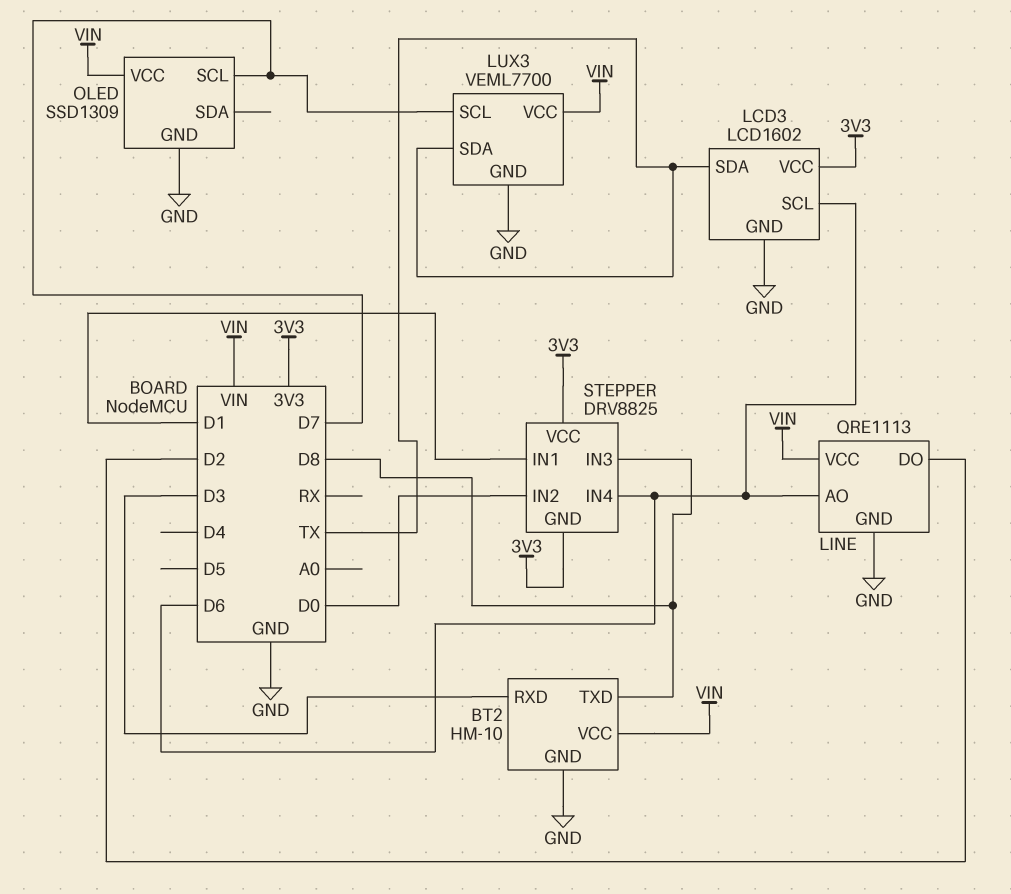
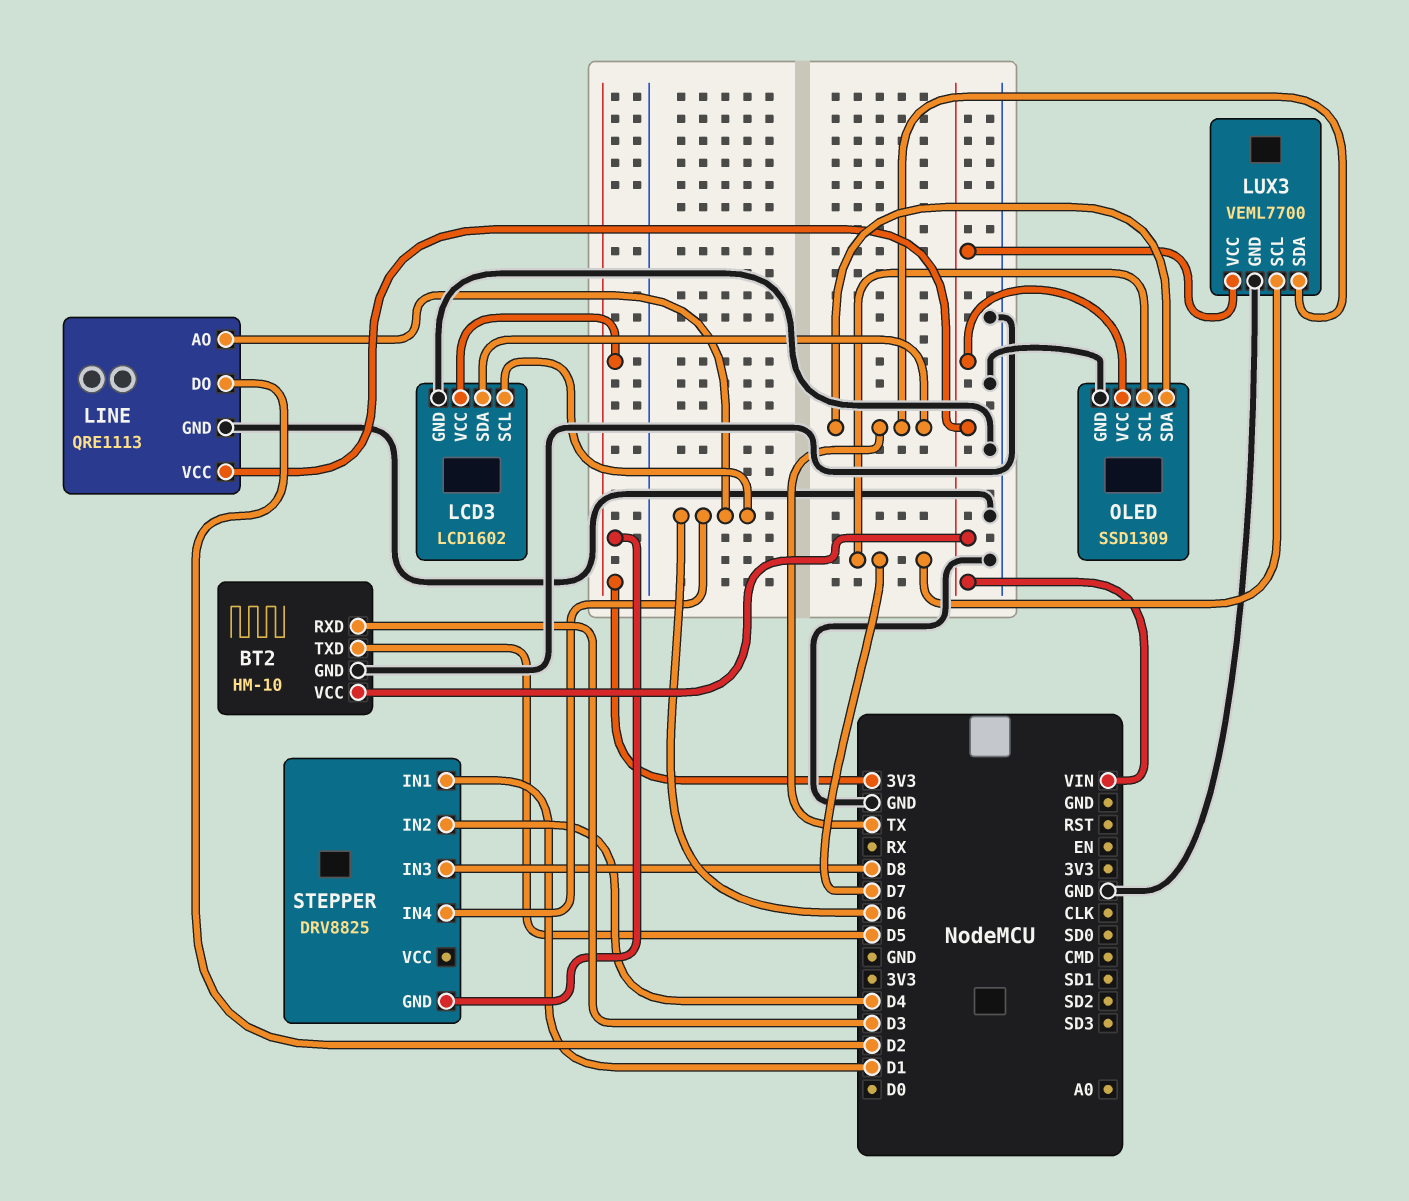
BT2 pin TXD: D8 -> D5
OLED pin SDA: none -> TX
STEPPER pin IN2: D0 -> D4
STEPPER pin VCC: 3V3 -> none

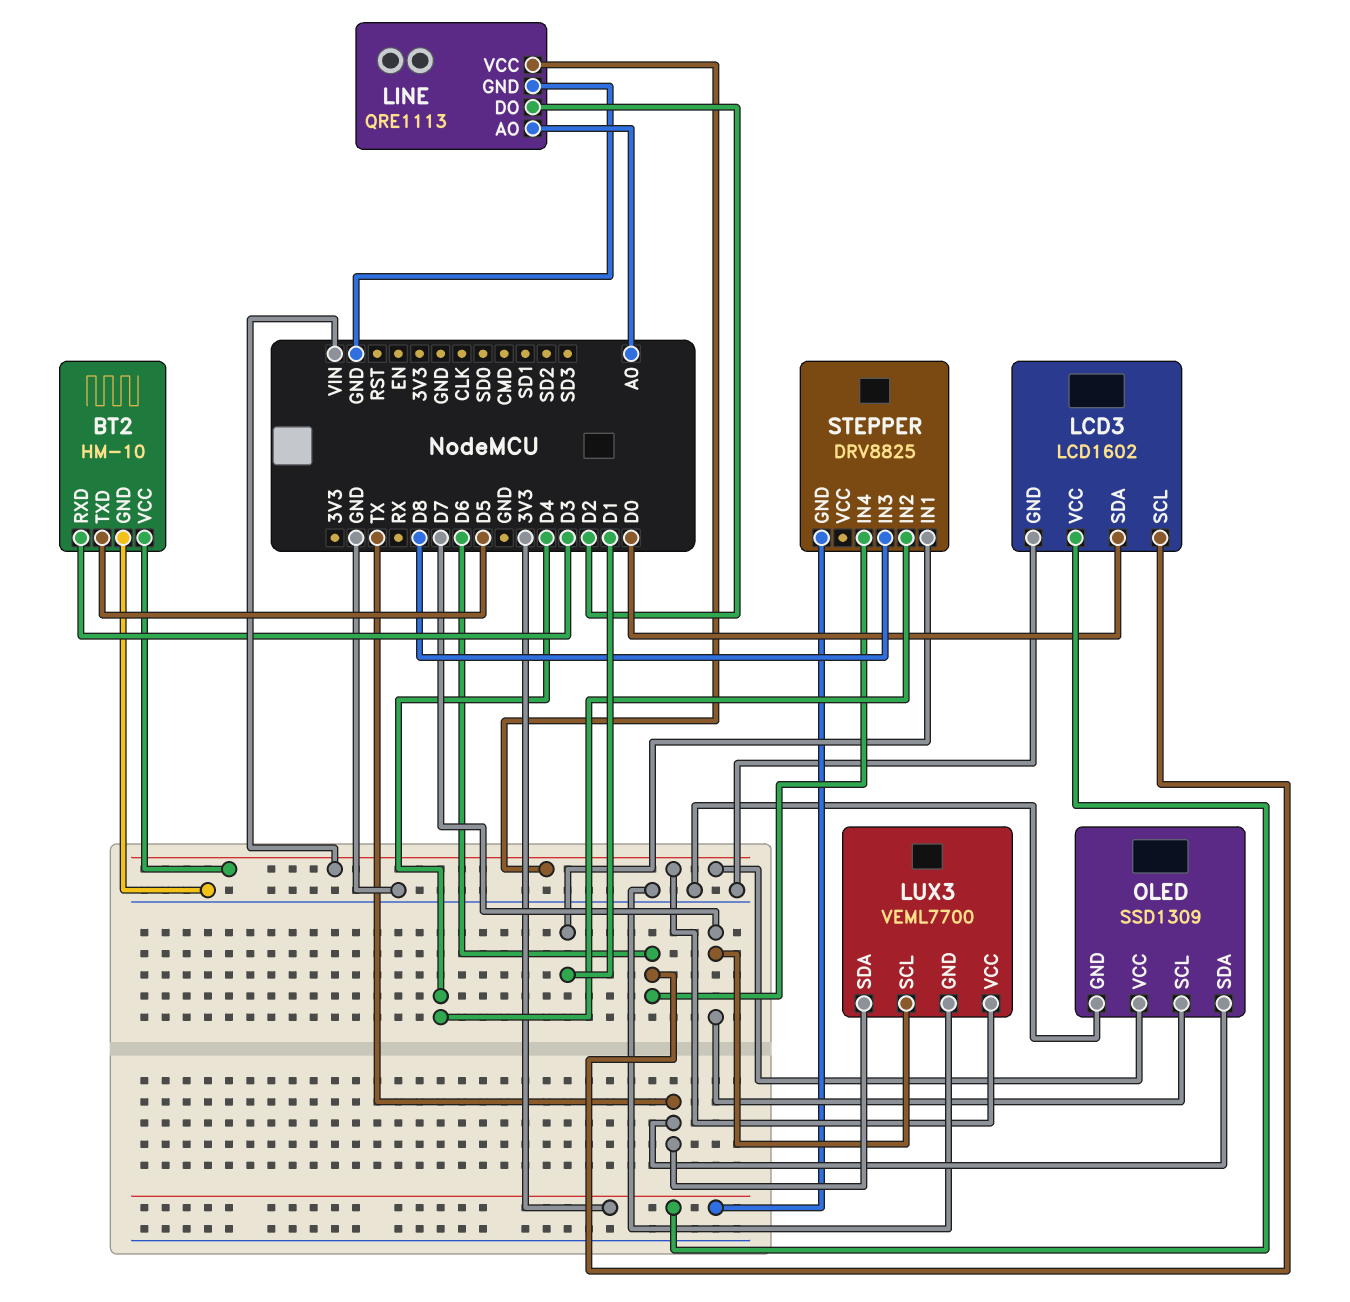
LCD3 pin SDA: TX -> D0
LINE pin AO: D6 -> A0

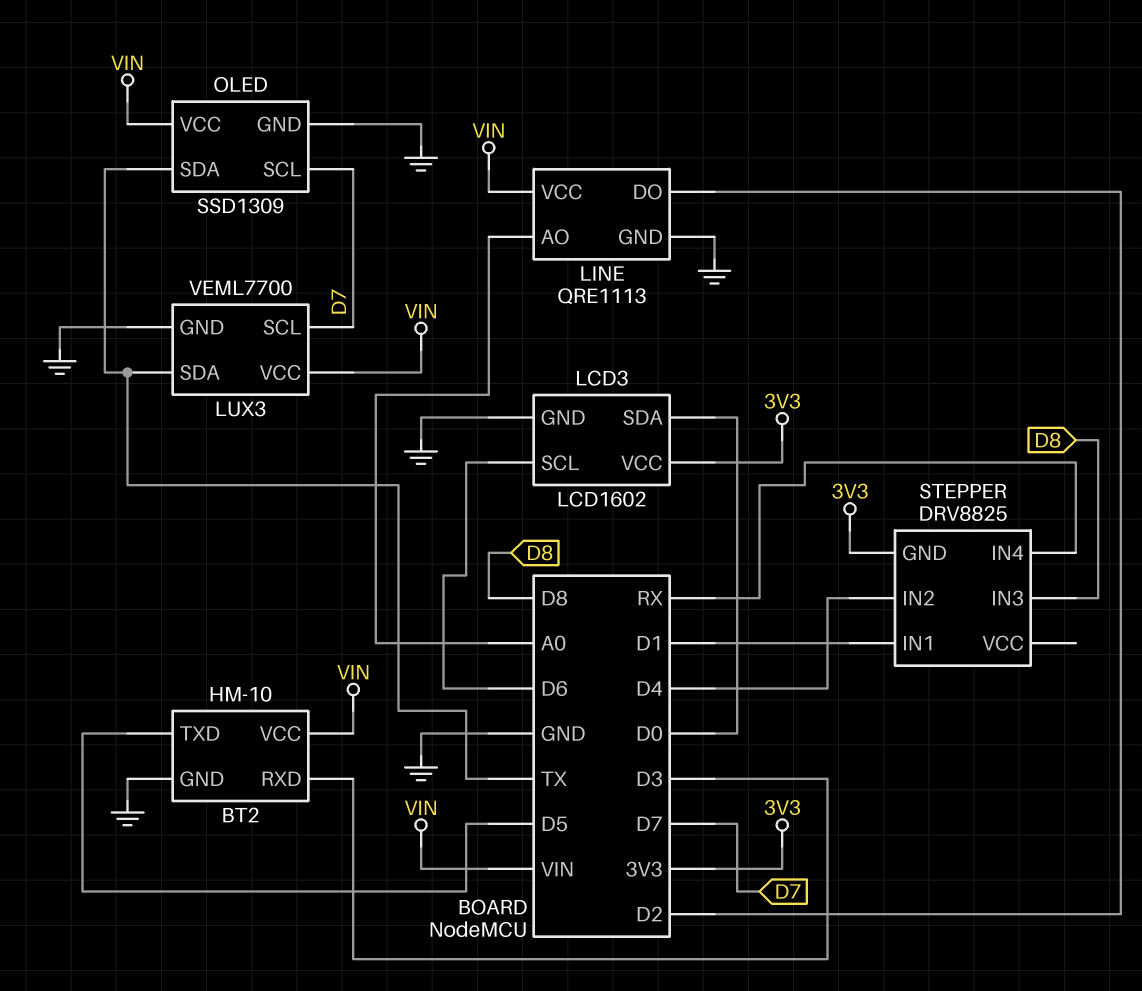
STEPPER pin IN4: D6 -> RX

